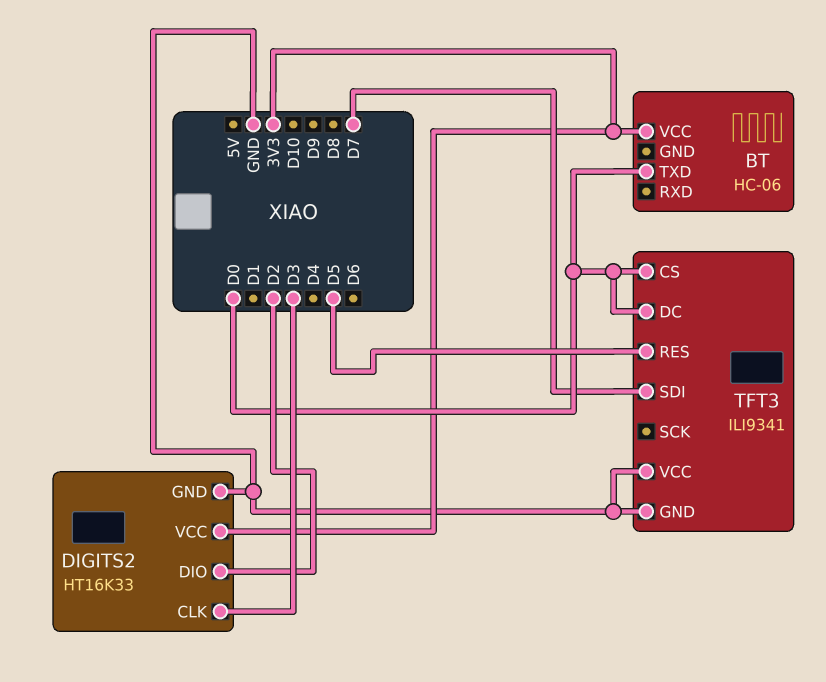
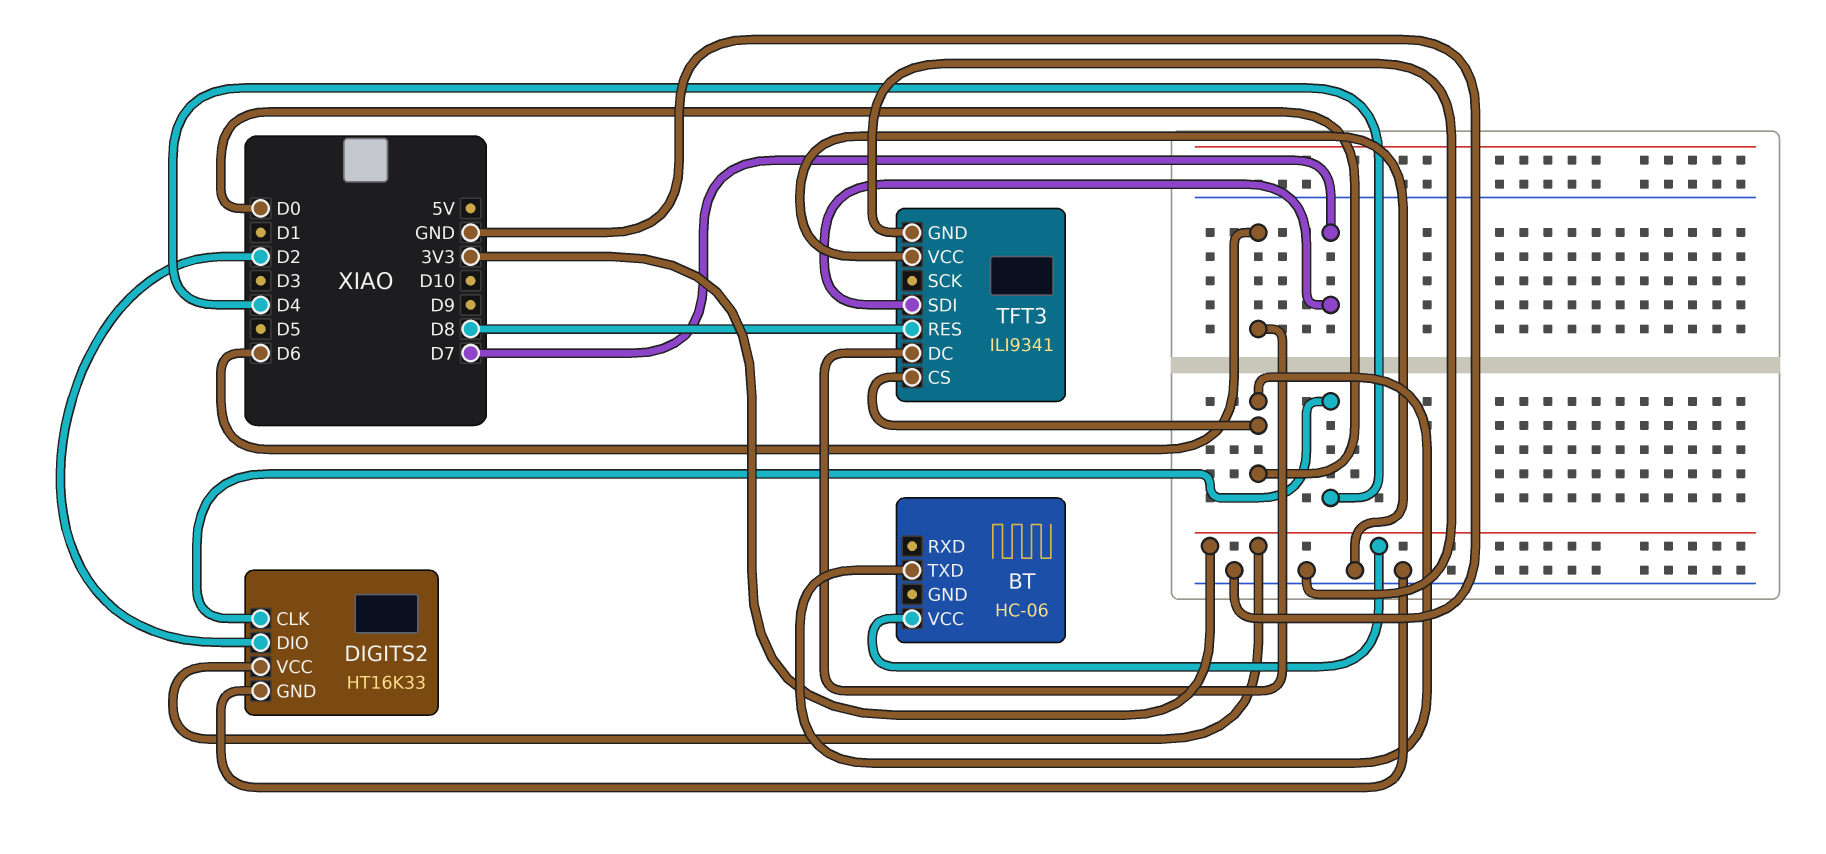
DIGITS2 pin CLK: D3 -> D4
TFT3 pin DC: D0 -> D6
TFT3 pin RES: D5 -> D8

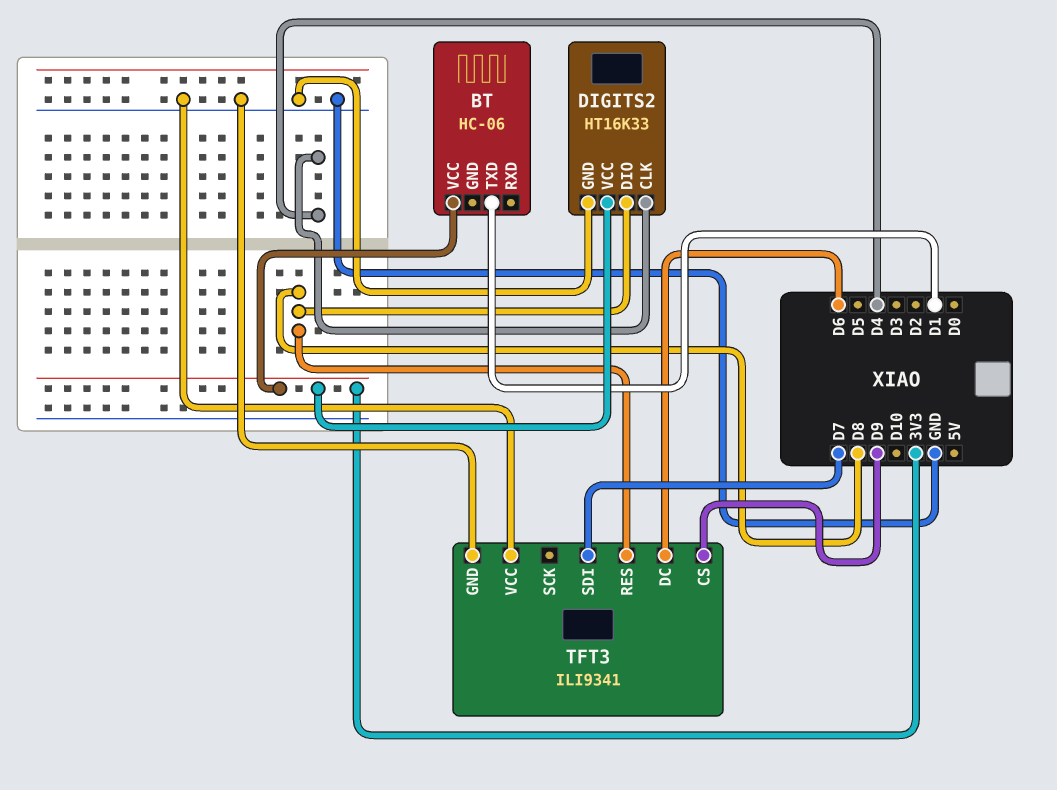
BT pin TXD: D0 -> D1
DIGITS2 pin DIO: D2 -> D8
TFT3 pin CS: D0 -> D9

